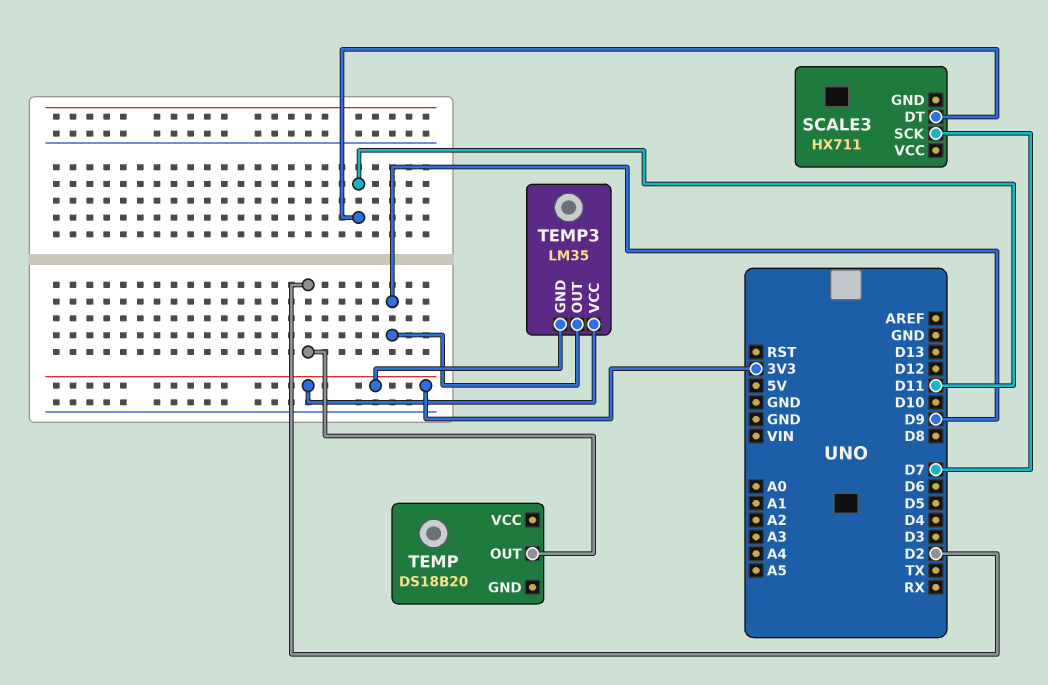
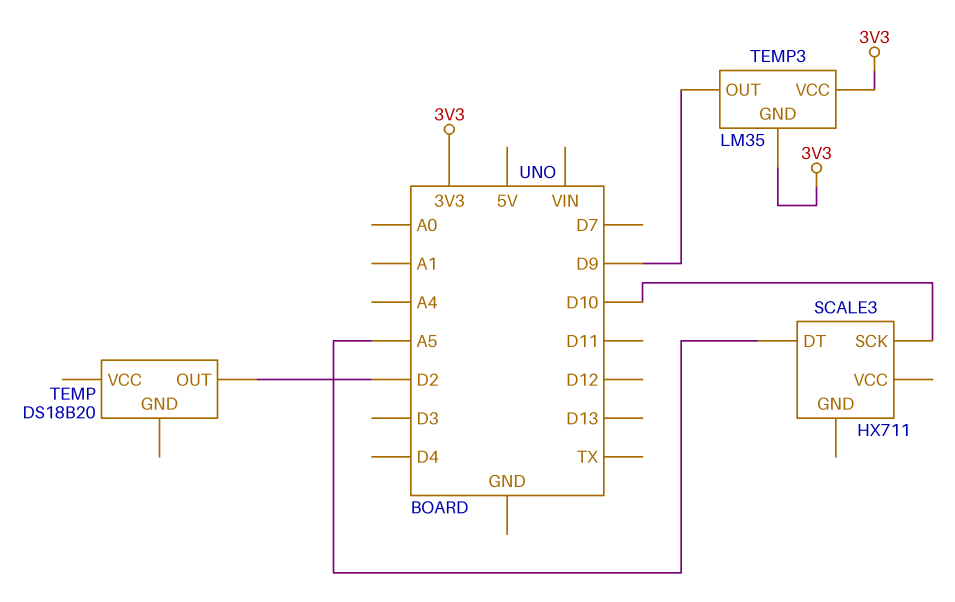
SCALE3 pin DT: D11 -> A5
SCALE3 pin SCK: D7 -> D10

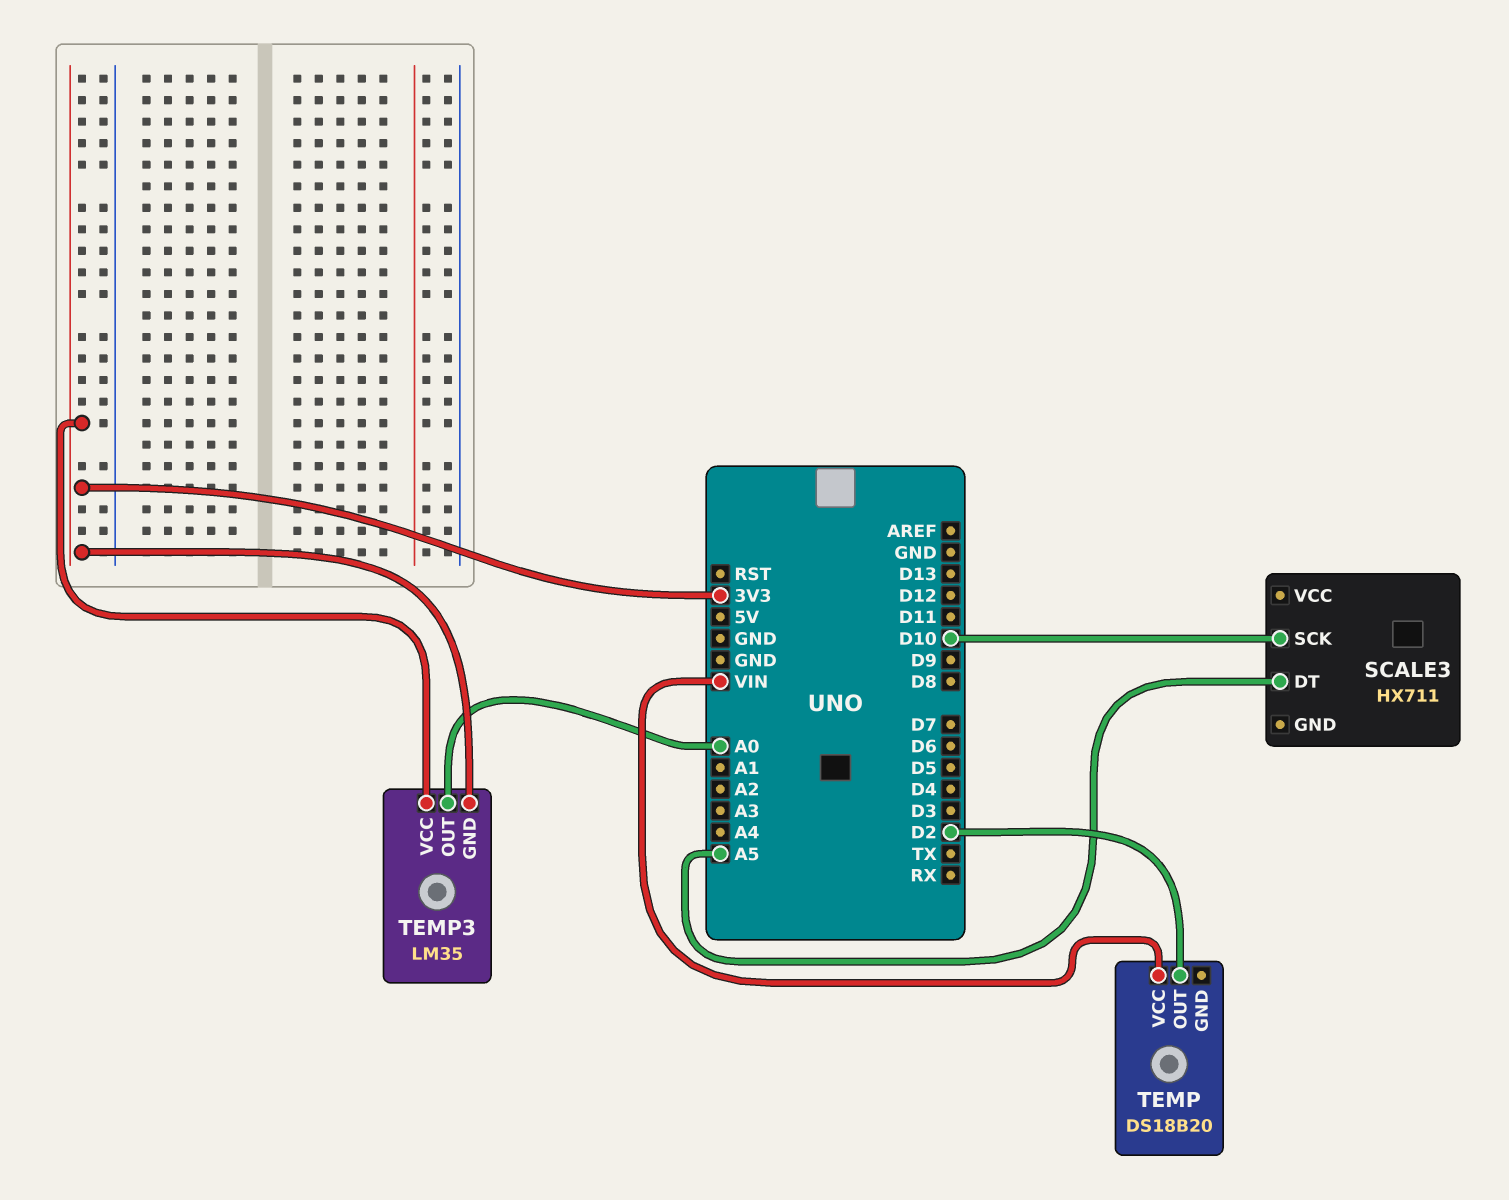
TEMP pin VCC: none -> VIN
TEMP3 pin OUT: D9 -> A0

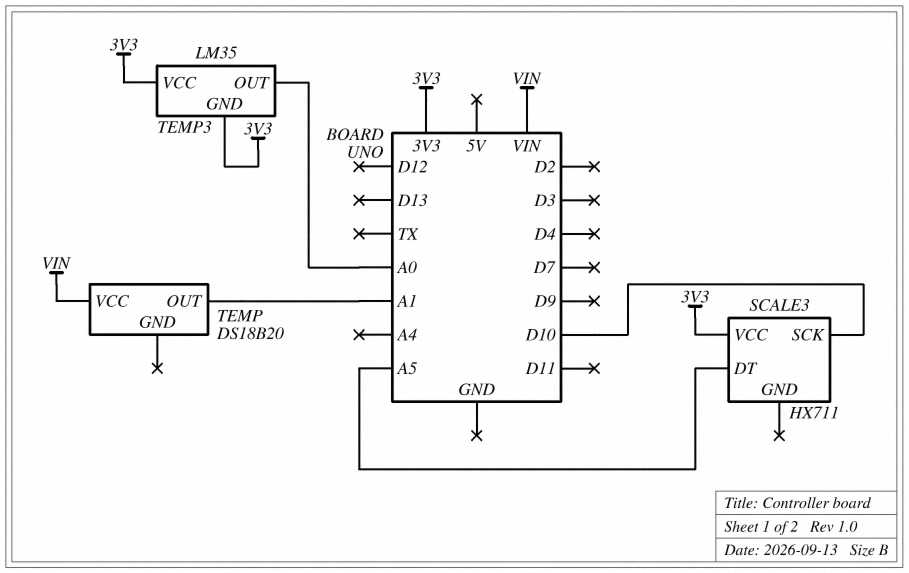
SCALE3 pin VCC: none -> 3V3
TEMP pin OUT: D2 -> A1

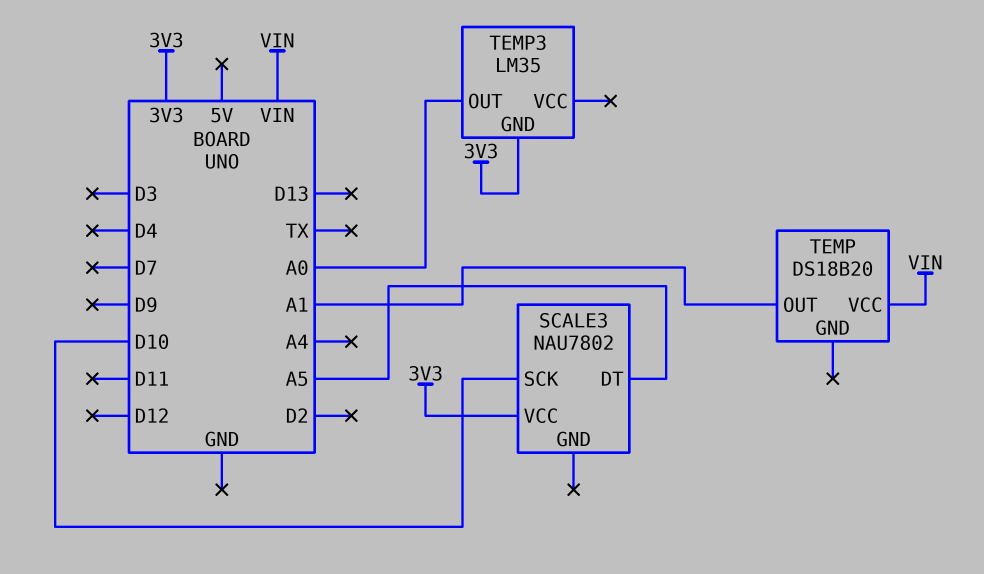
SCALE3: HX711 -> NAU7802
TEMP3 pin VCC: 3V3 -> none

